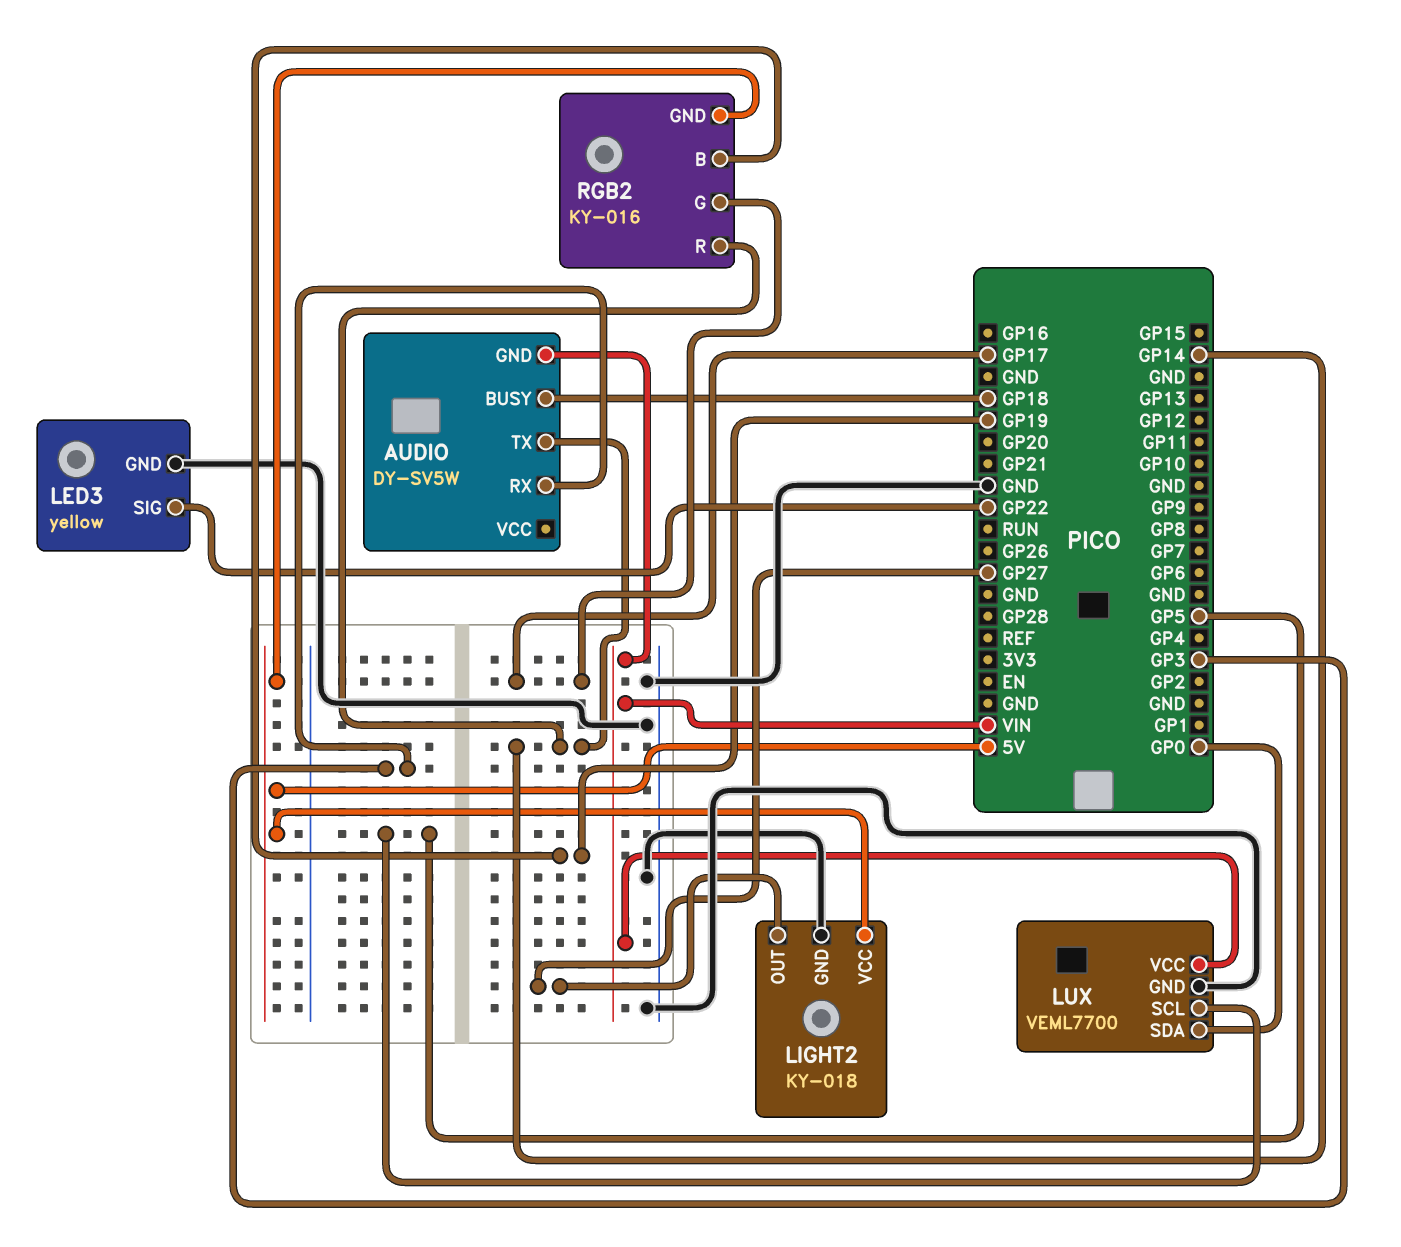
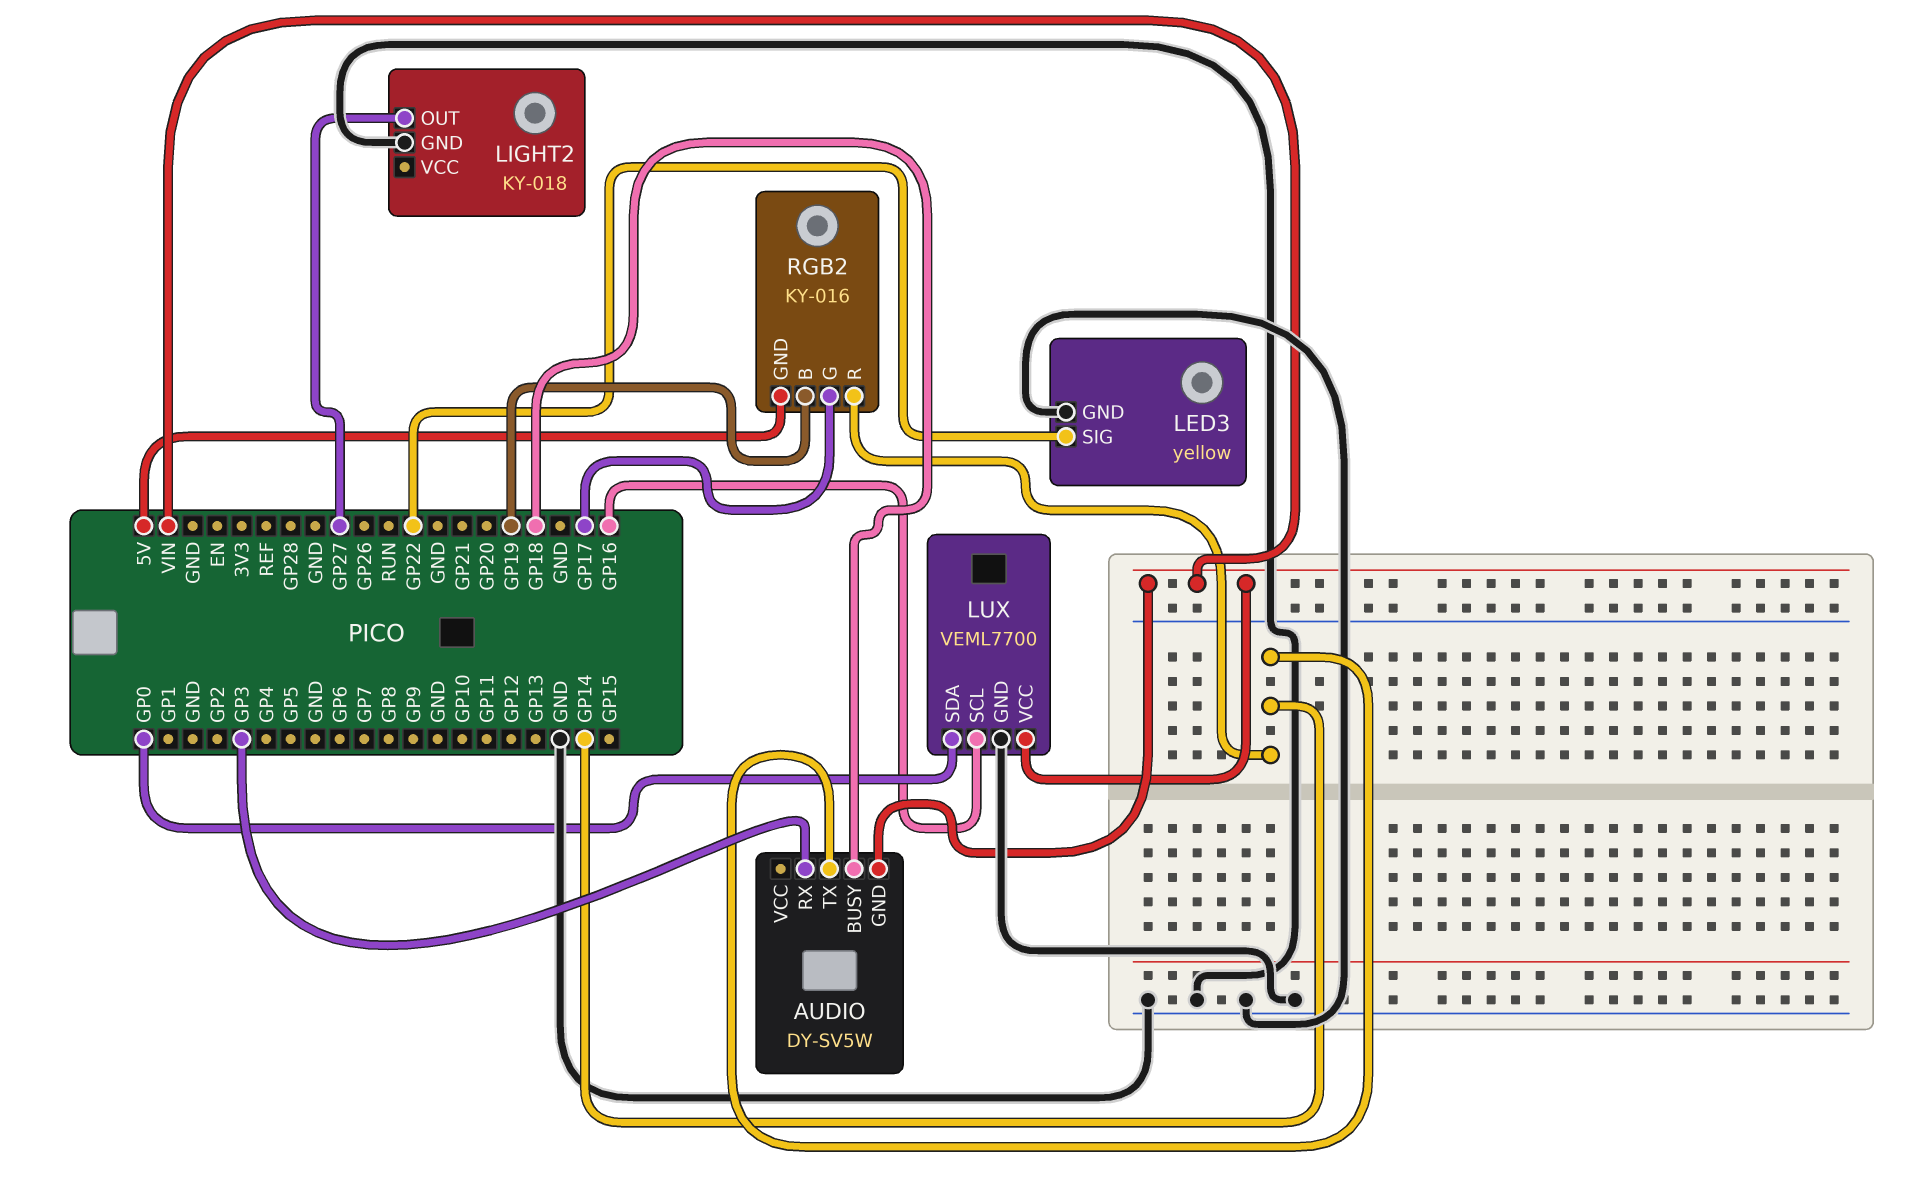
LIGHT2 pin VCC: 5V -> none
LUX pin SCL: GP5 -> GP16

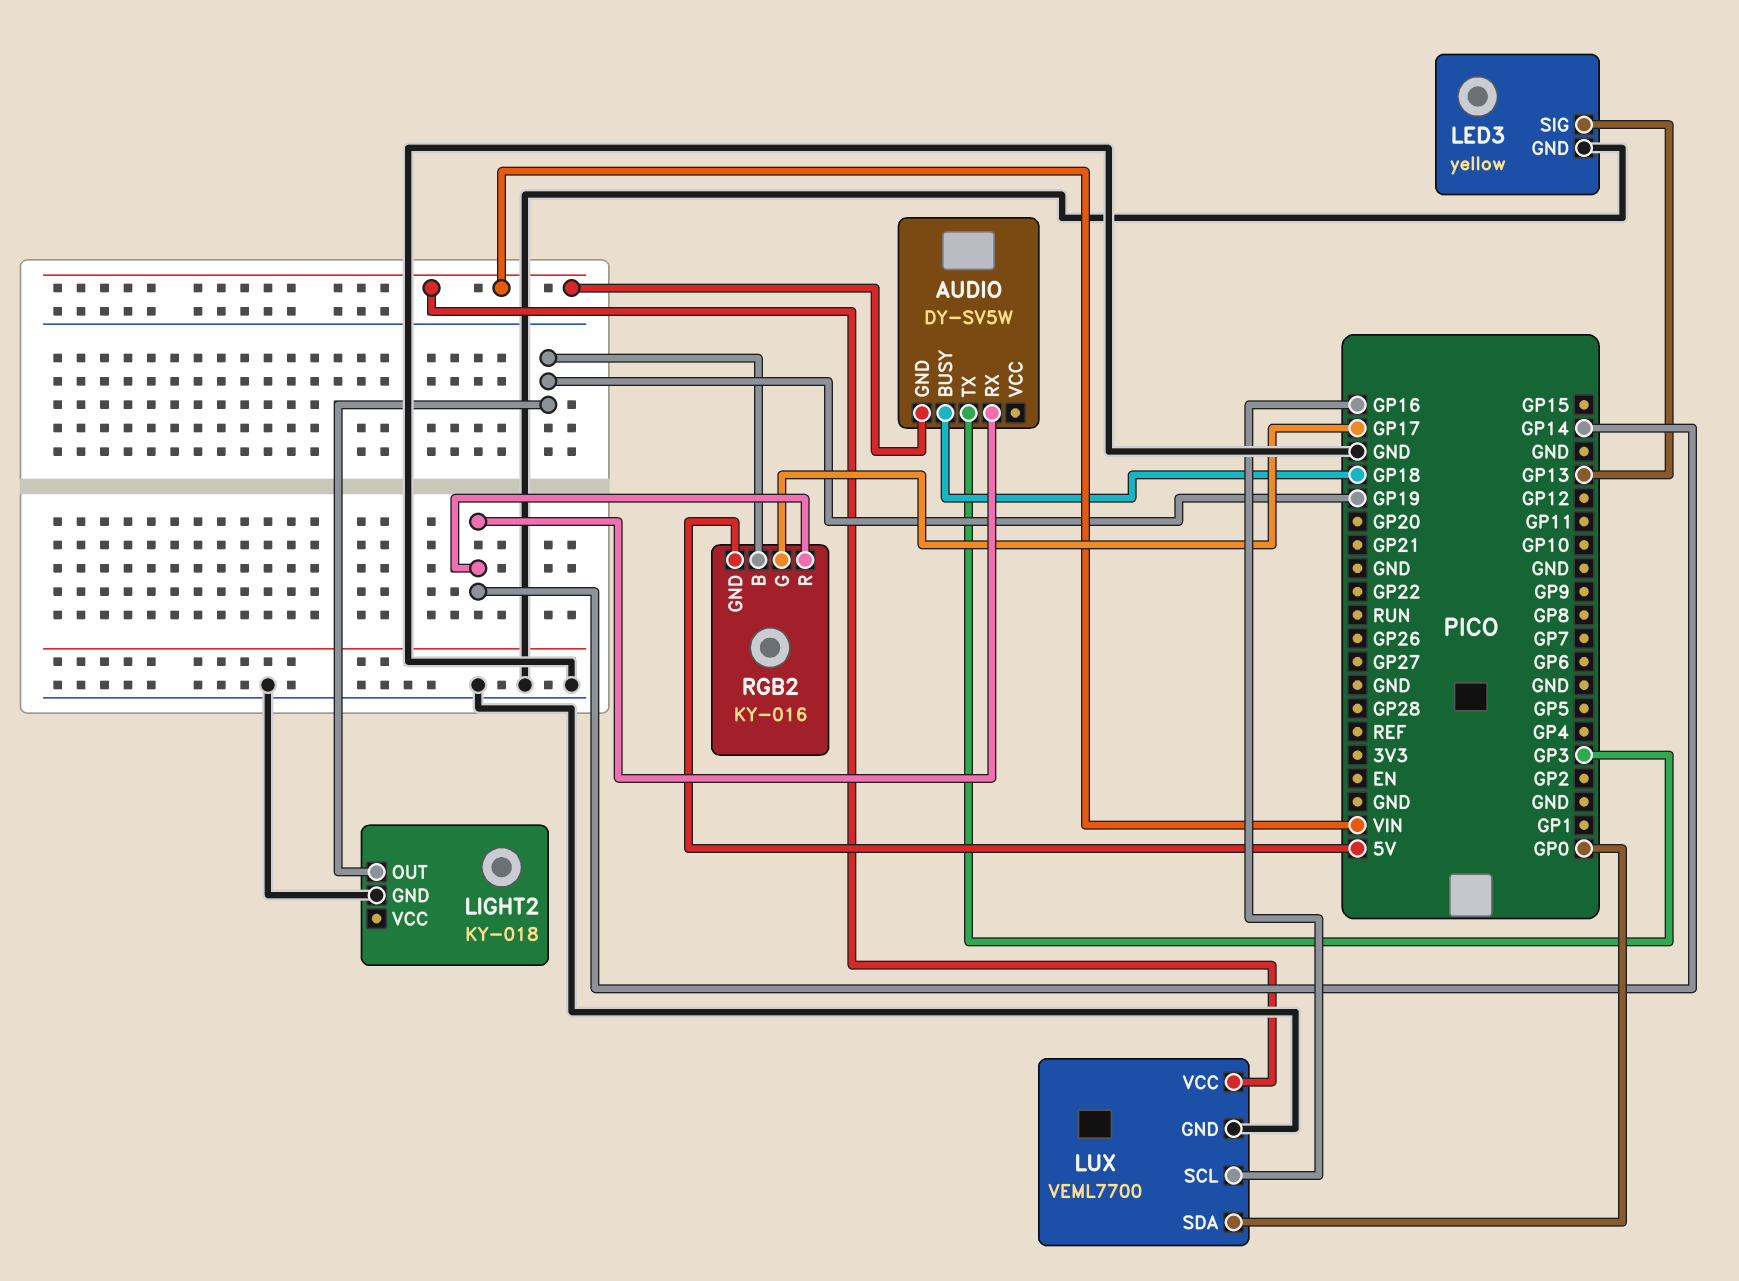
AUDIO pin RX: GP3 -> GP14
AUDIO pin TX: GP14 -> GP3
LED3 pin SIG: GP22 -> GP13
LIGHT2 pin OUT: GP27 -> GP19

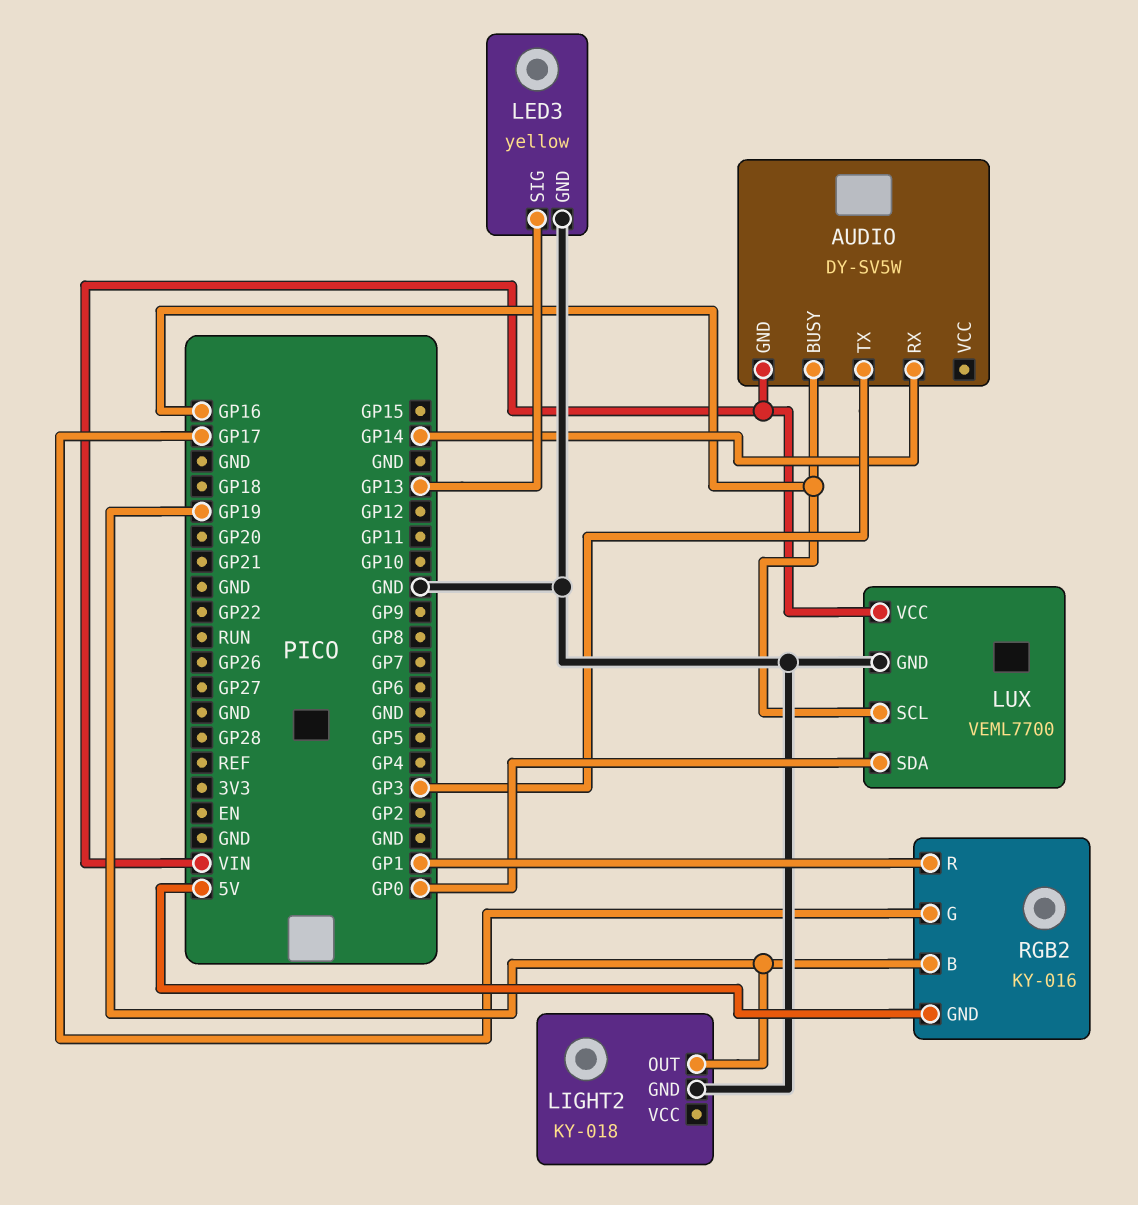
AUDIO pin BUSY: GP18 -> GP16
RGB2 pin R: GP14 -> GP1

